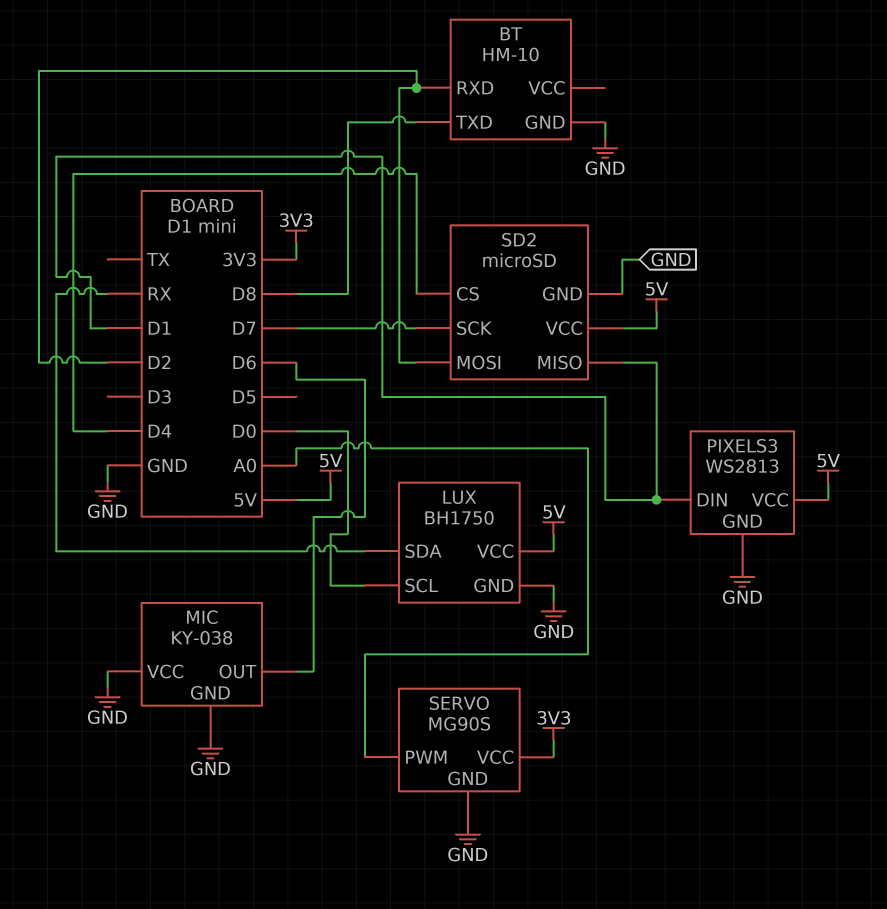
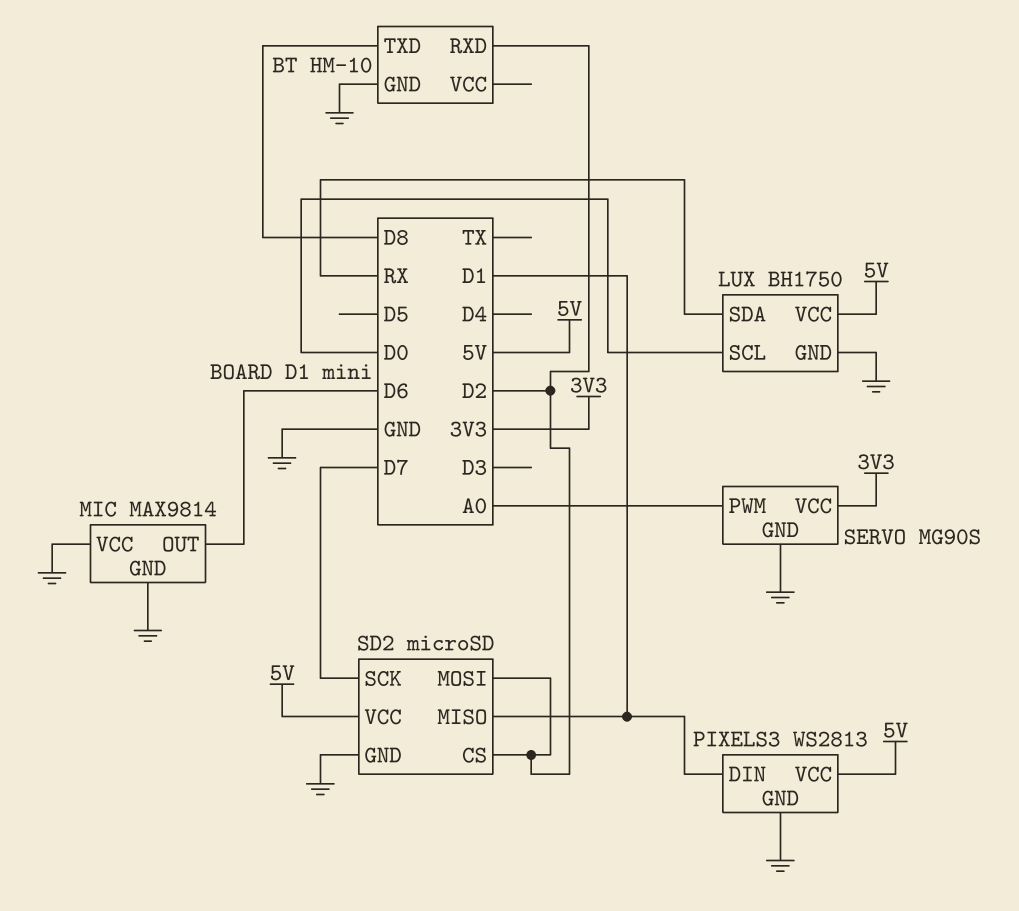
MIC: KY-038 -> MAX9814
SD2 pin CS: D4 -> D2

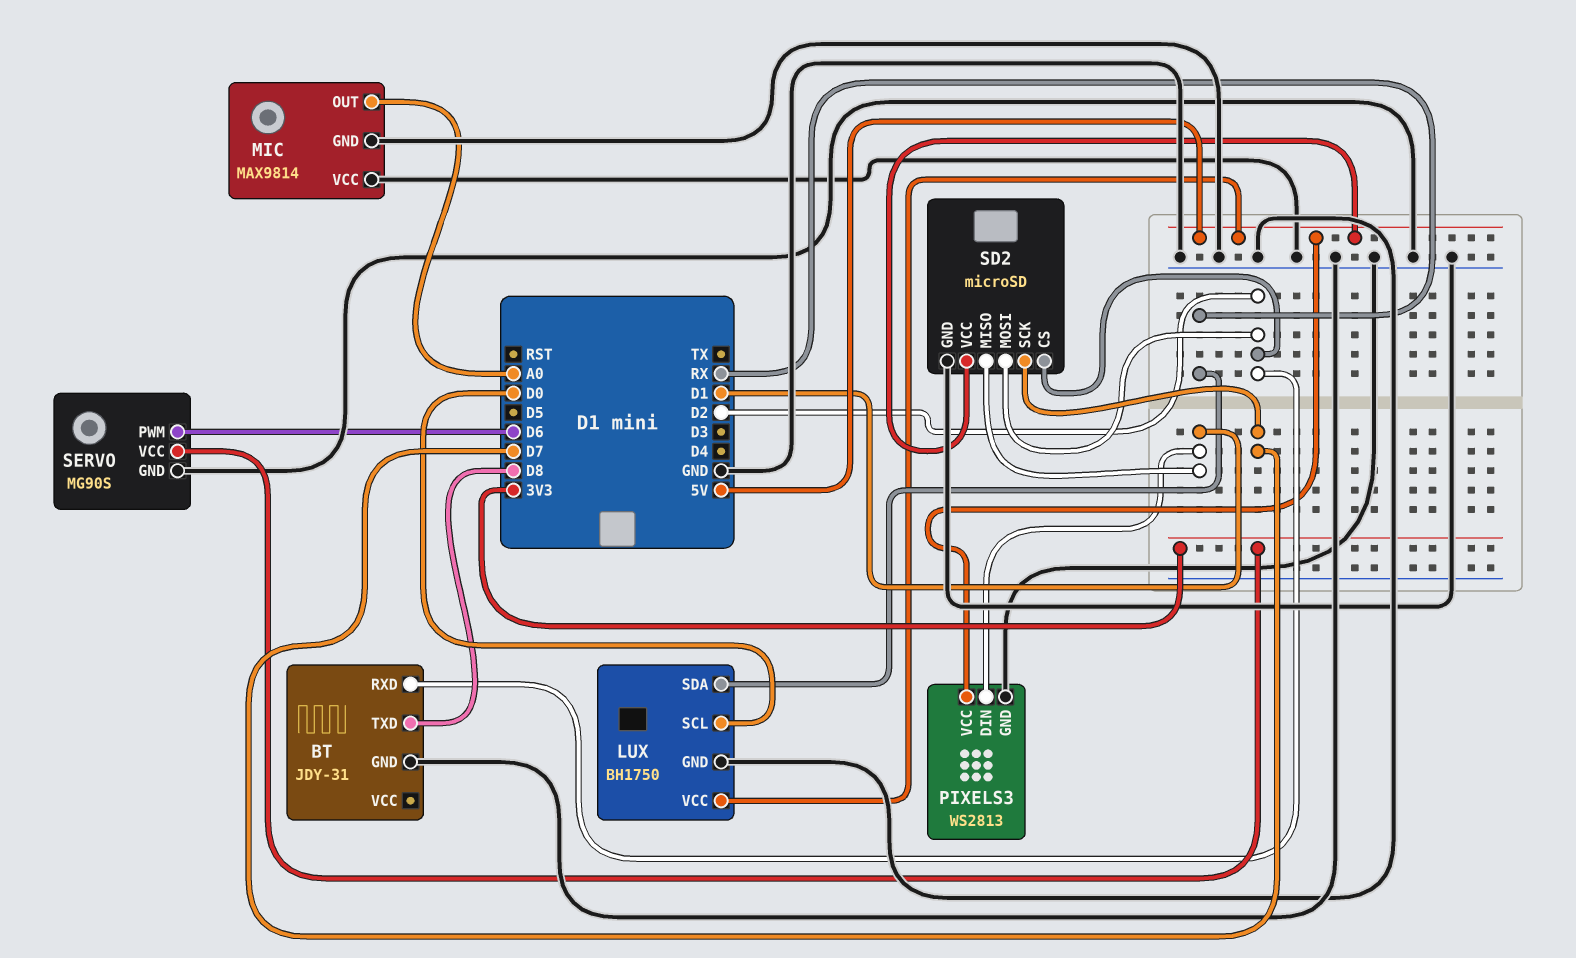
BT: HM-10 -> JDY-31
MIC pin OUT: D6 -> A0
SERVO pin PWM: A0 -> D6

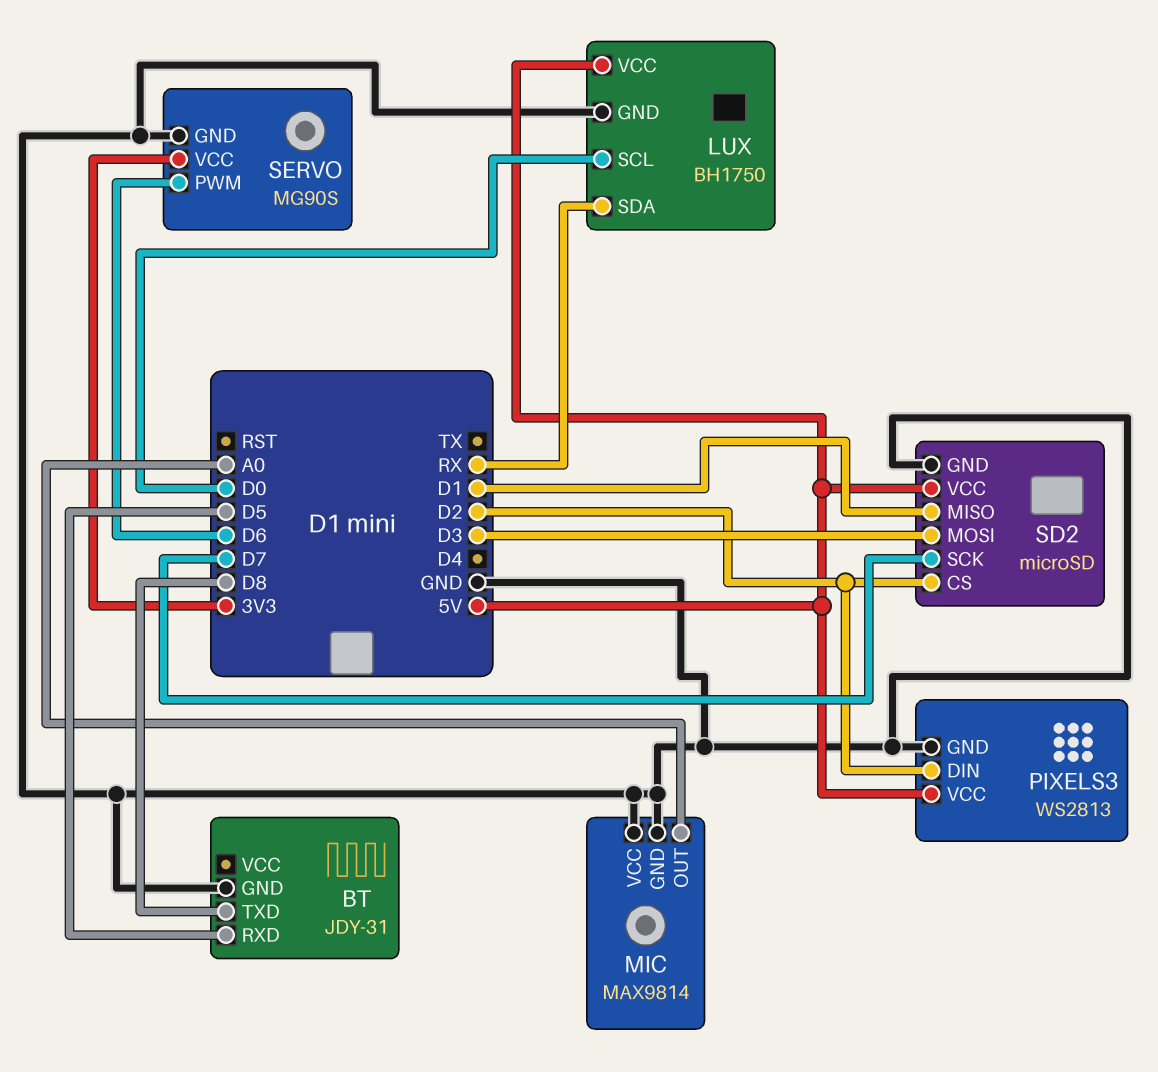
BT pin RXD: D2 -> D5
PIXELS3 pin DIN: D1 -> D2
SD2 pin MOSI: D2 -> D3

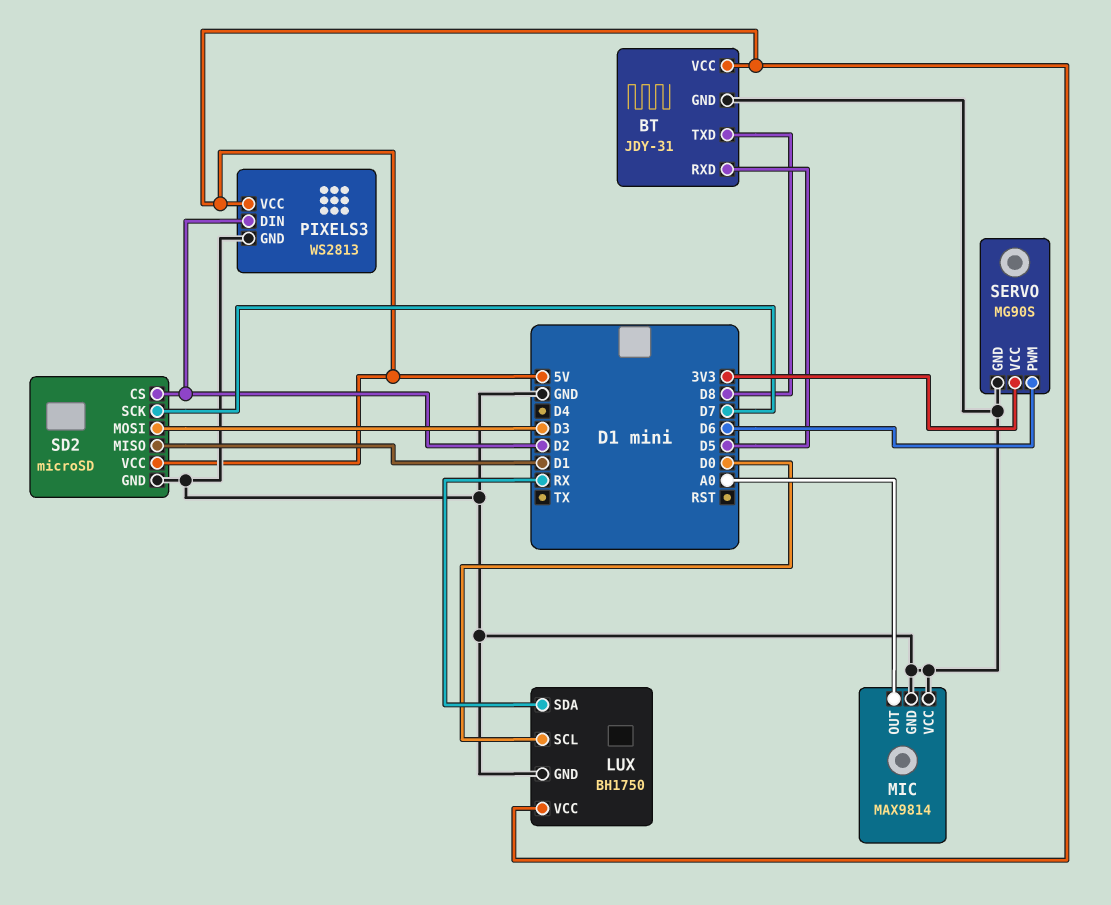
BT pin VCC: none -> 5V

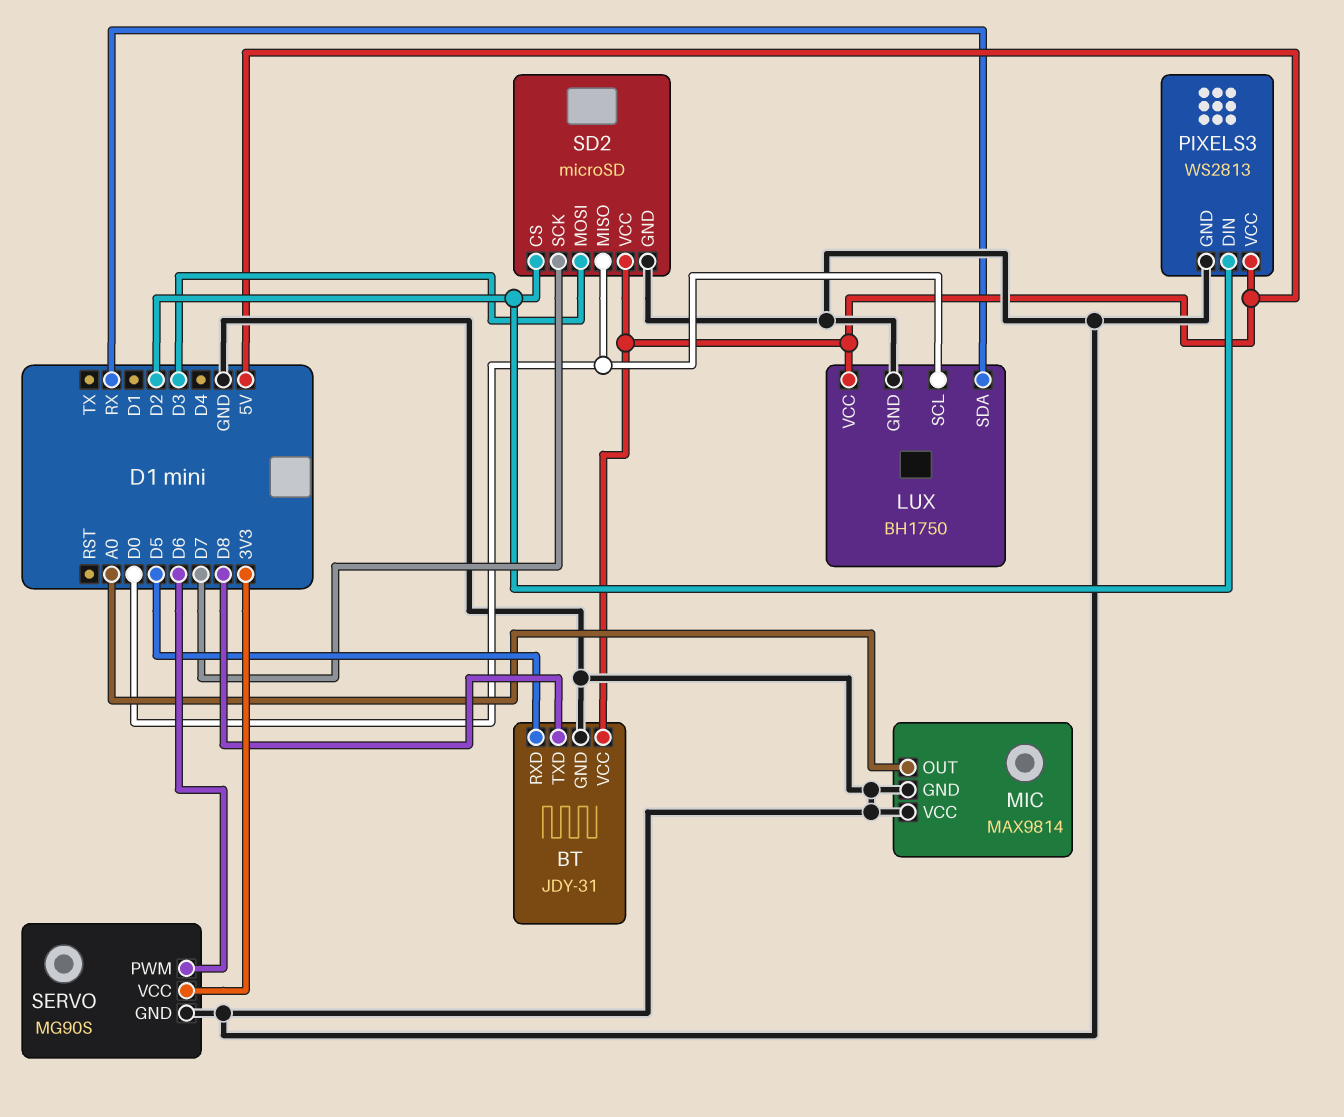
SD2 pin MISO: D1 -> D0

